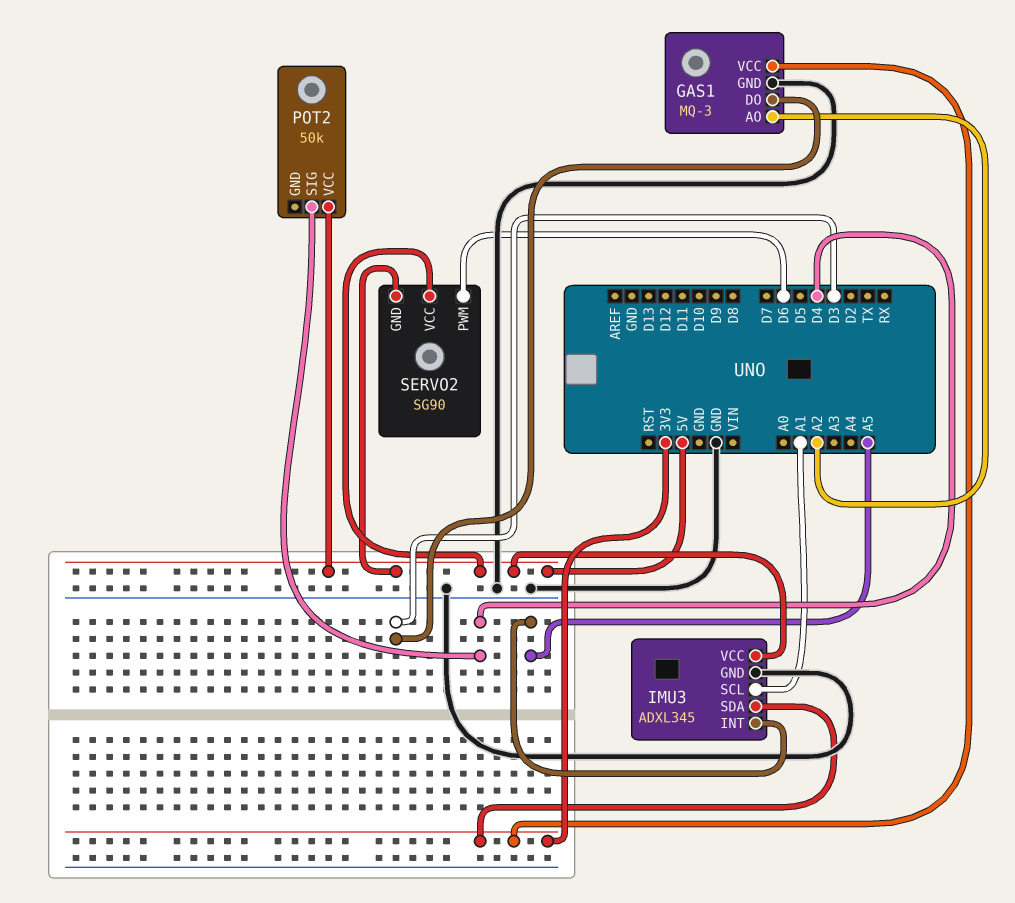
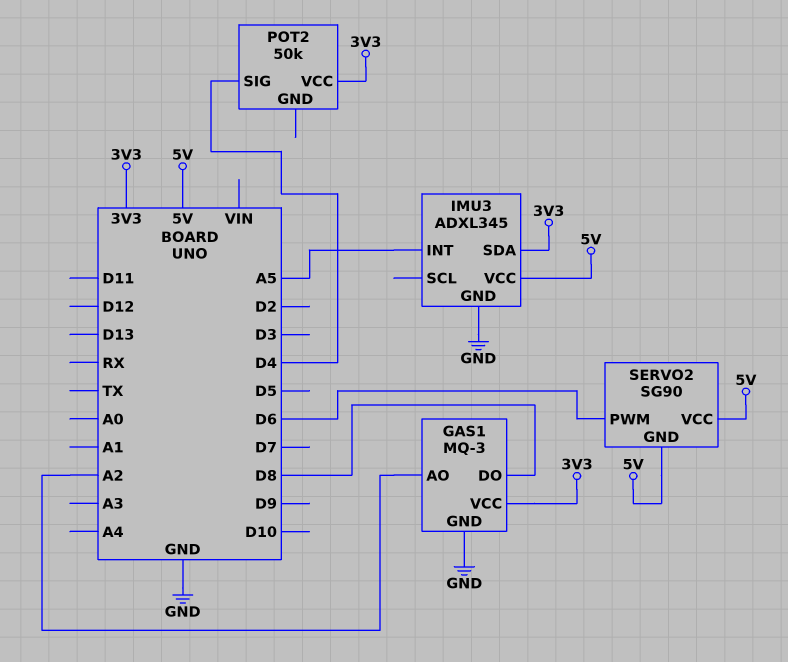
GAS1 pin DO: D3 -> D8
IMU3 pin SCL: A1 -> none
POT2 pin VCC: 5V -> 3V3

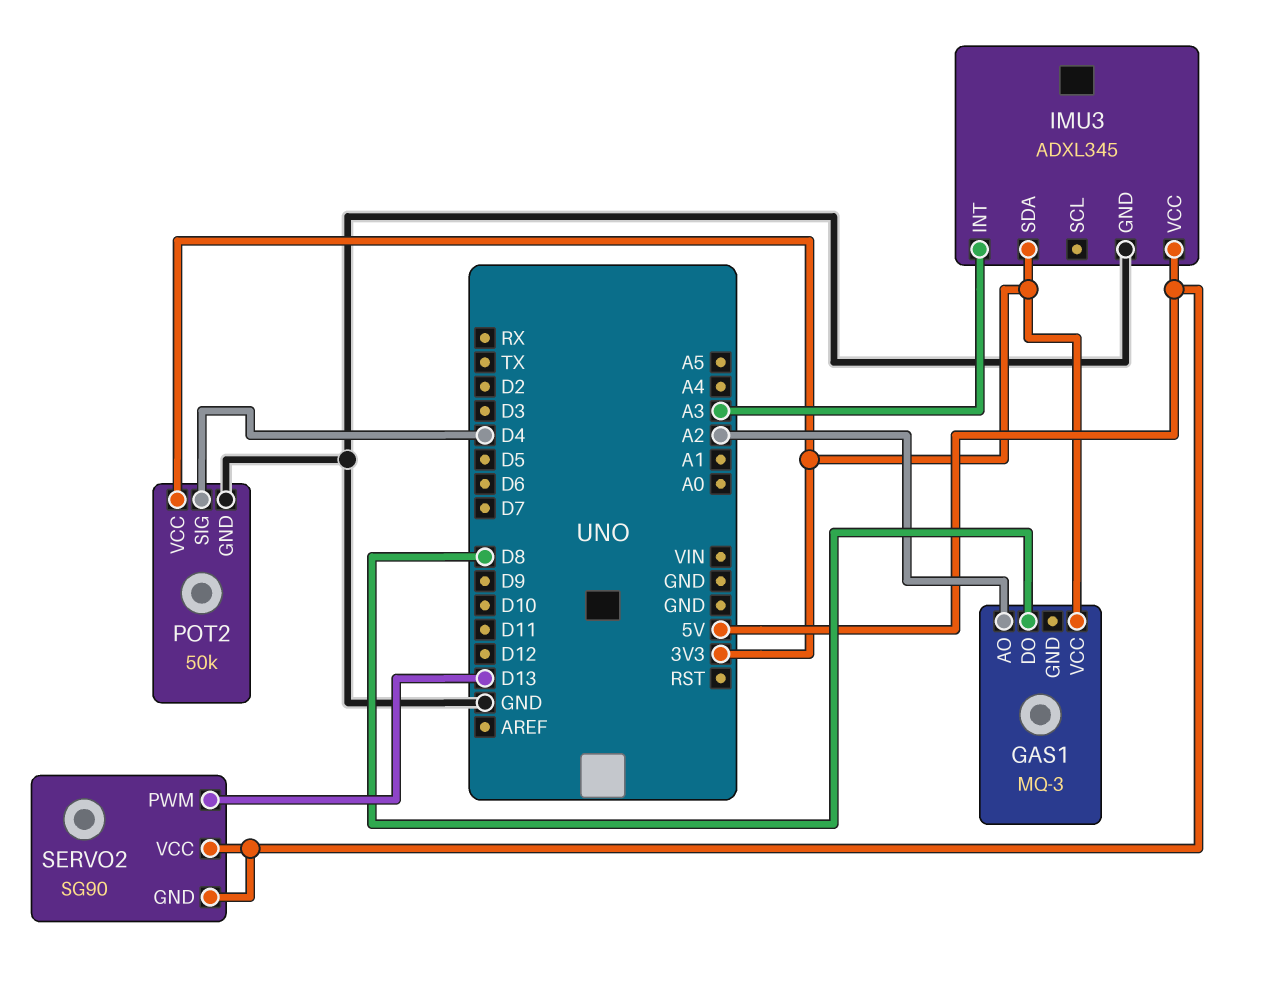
GAS1 pin GND: GND -> none
IMU3 pin INT: A5 -> A3
POT2 pin GND: none -> GND
SERVO2 pin PWM: D6 -> D13

